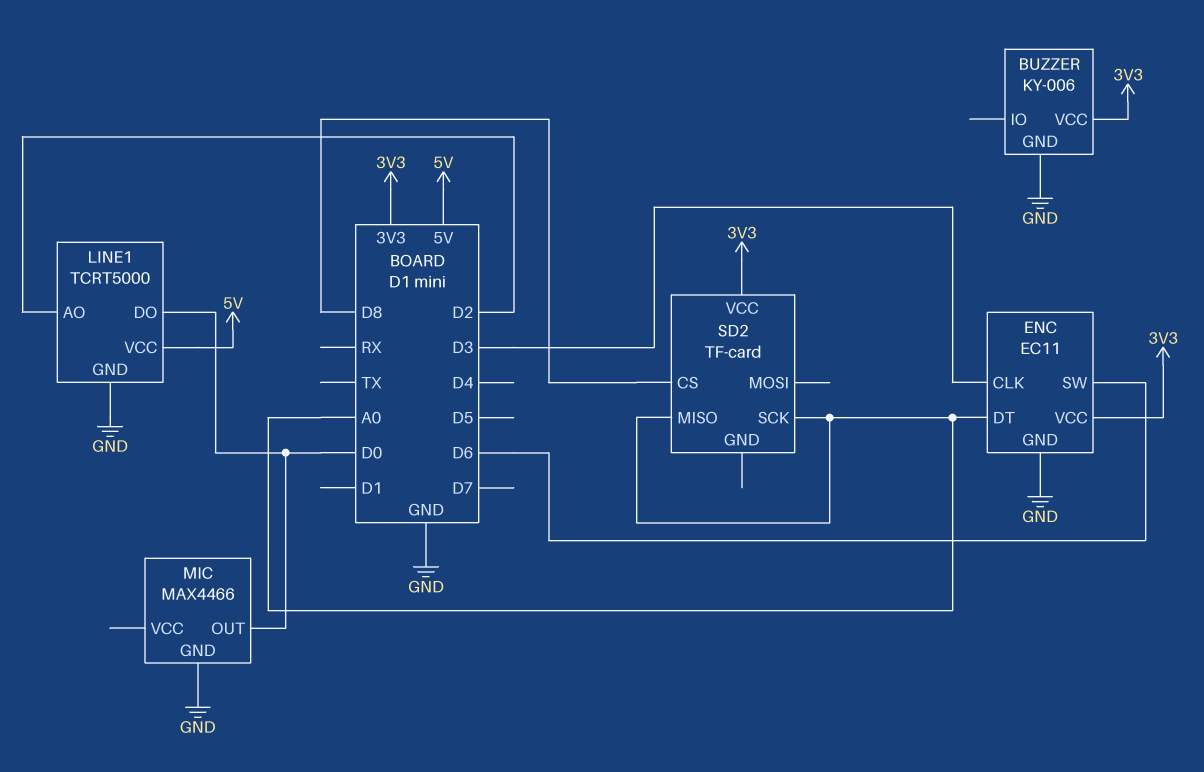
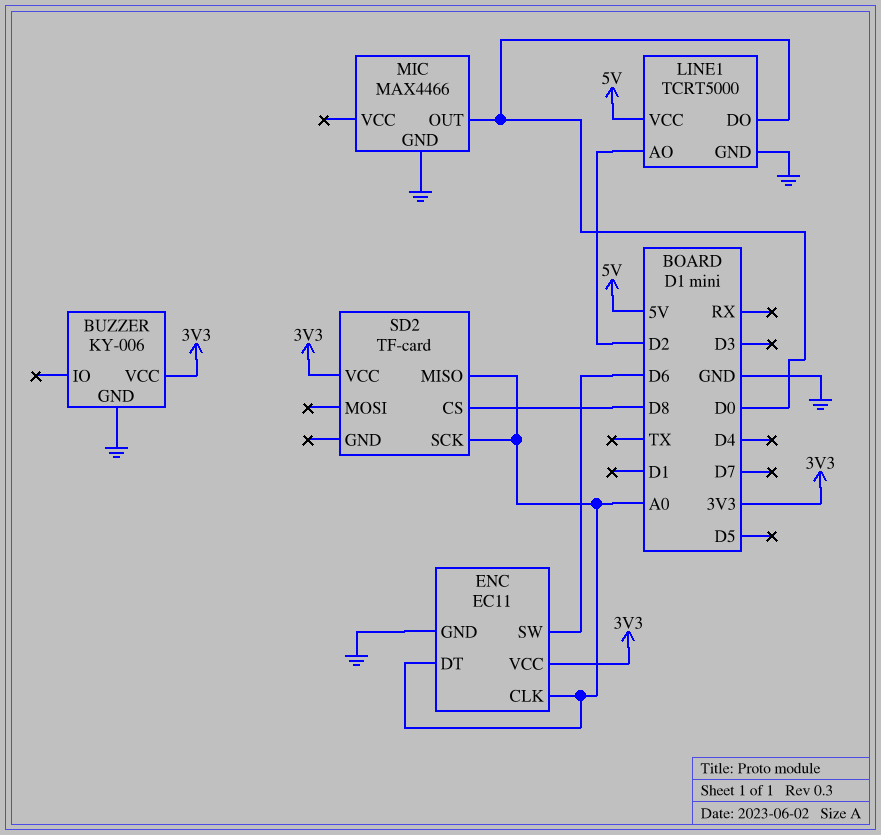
ENC pin CLK: D3 -> A0

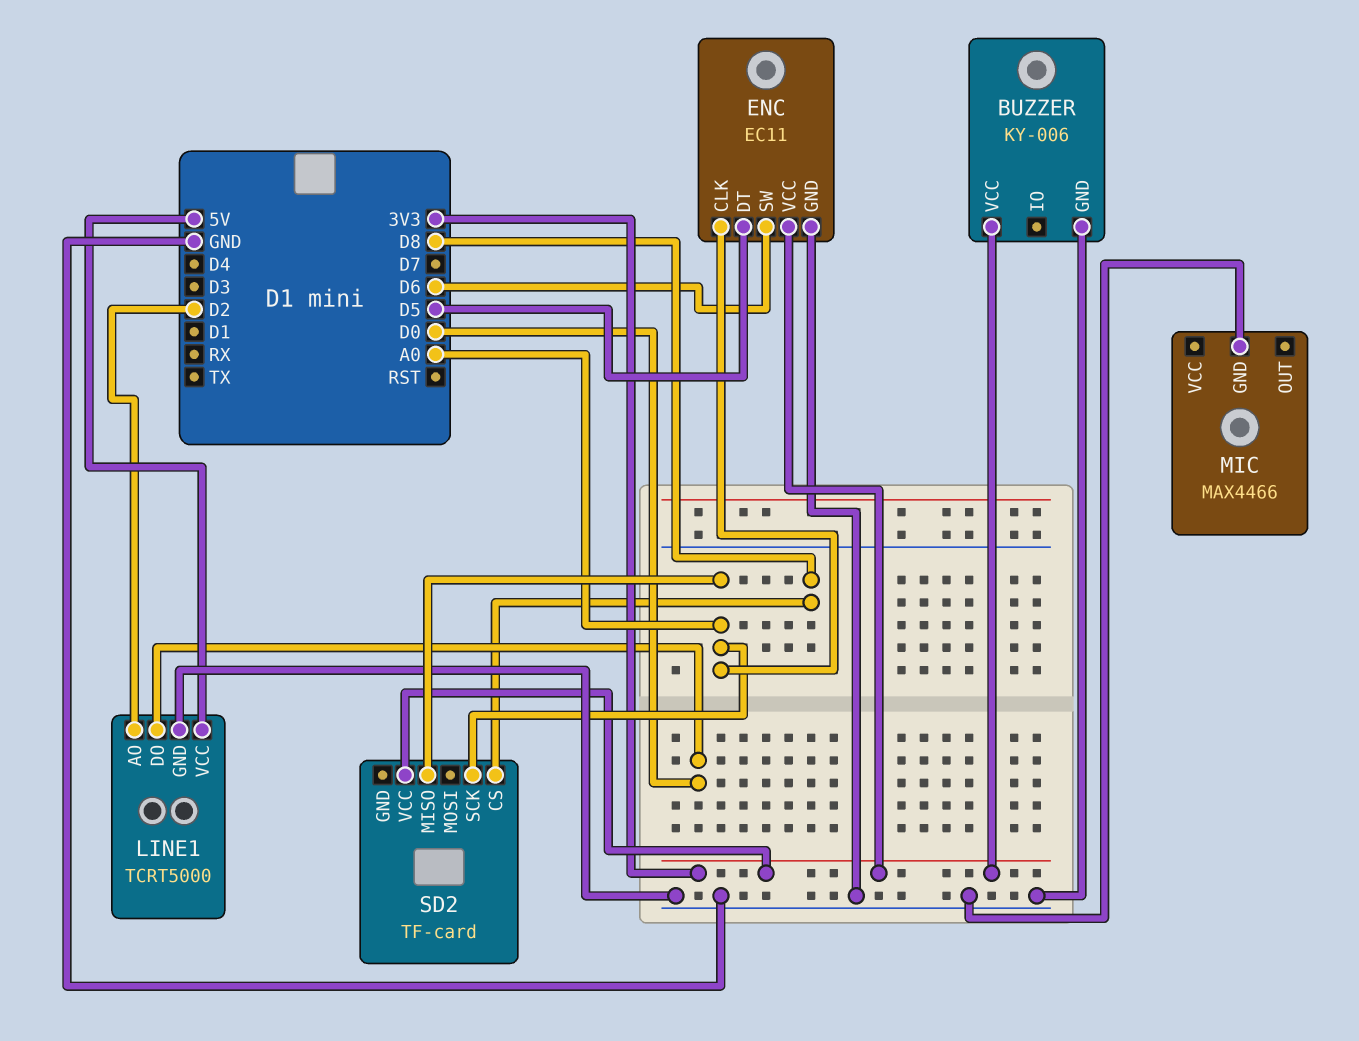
ENC pin DT: A0 -> D5
MIC pin OUT: D0 -> none

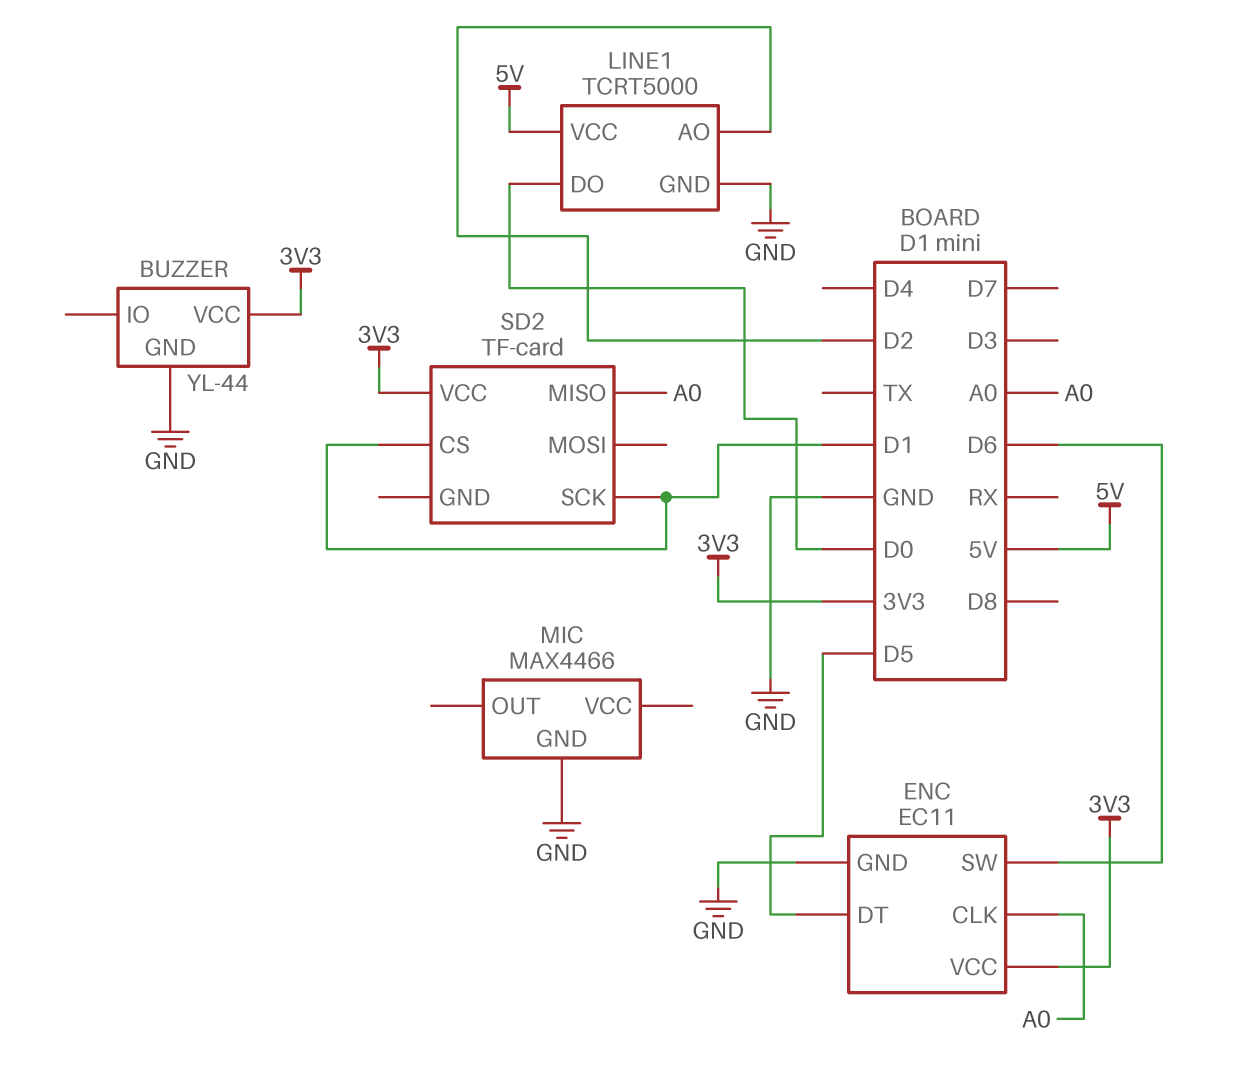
BUZZER: KY-006 -> YL-44
SD2 pin CS: D8 -> D1
SD2 pin SCK: A0 -> D1

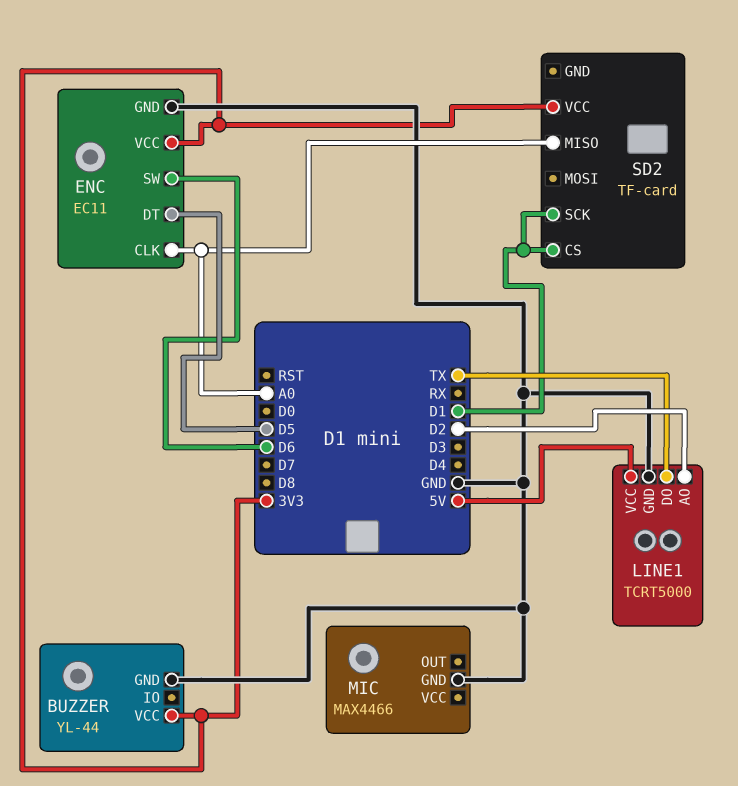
LINE1 pin DO: D0 -> TX

